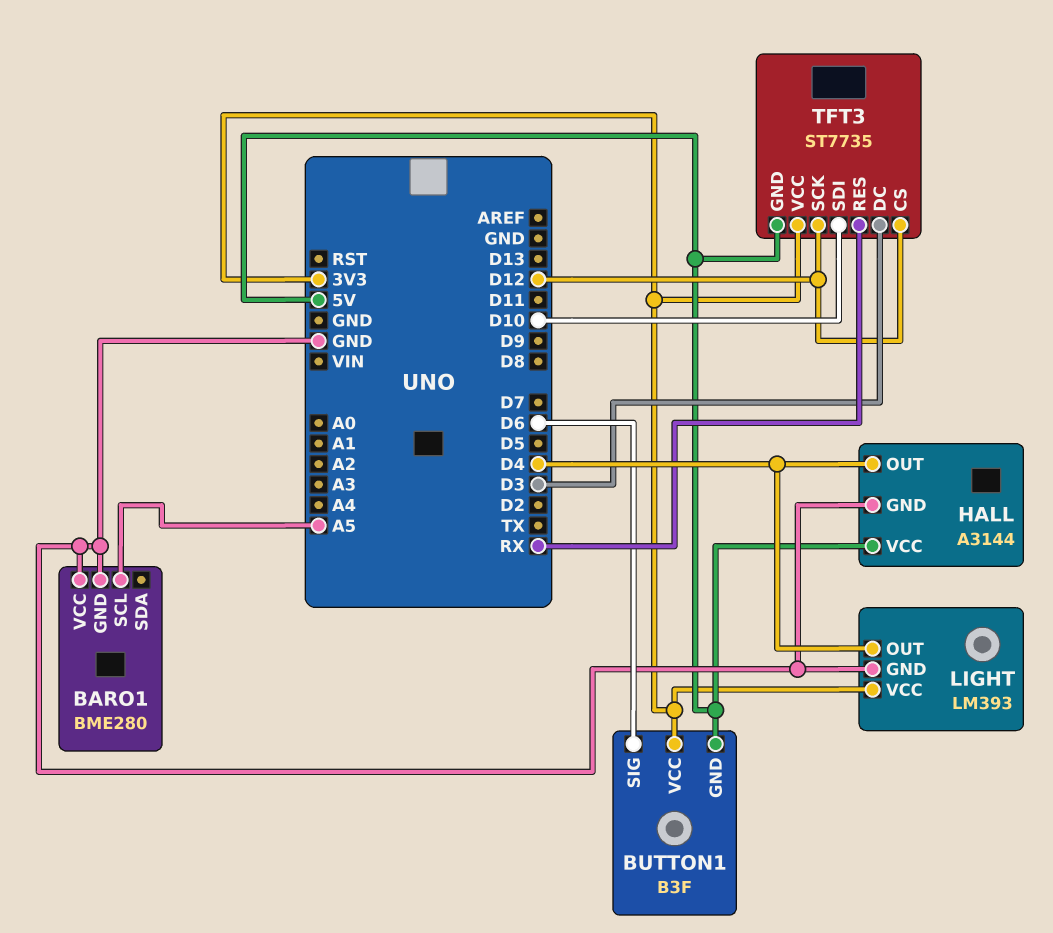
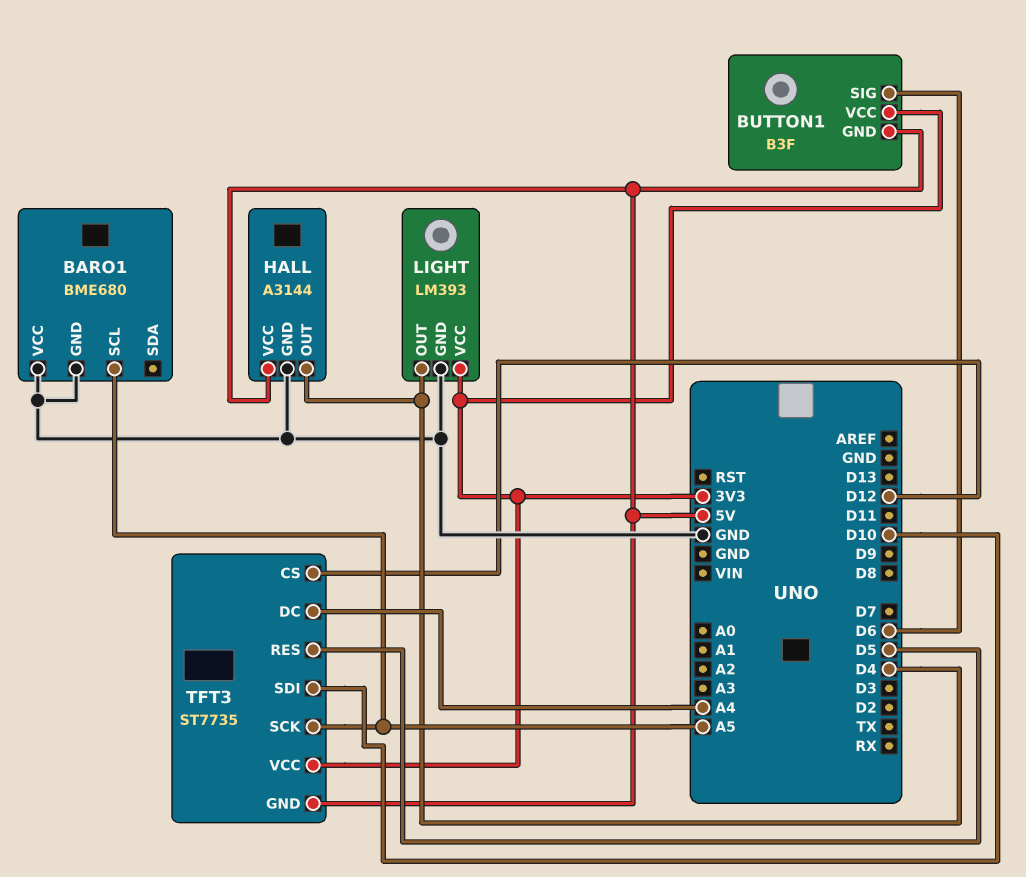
BARO1: BME280 -> BME680
TFT3 pin DC: D3 -> A4
TFT3 pin RES: RX -> D5
TFT3 pin SCK: D12 -> A5

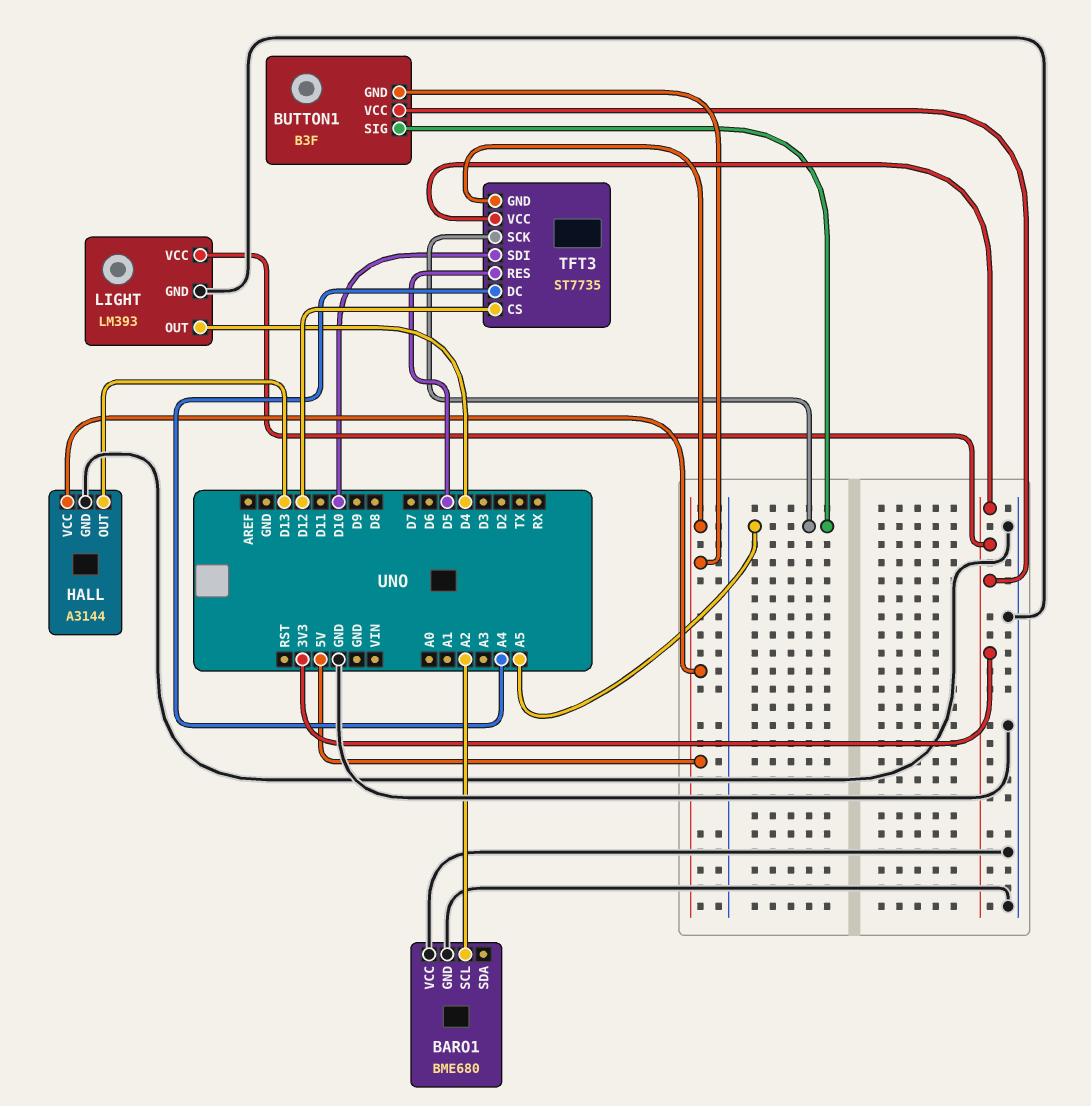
BARO1 pin SCL: A5 -> A2
BUTTON1 pin SIG: D6 -> A5
HALL pin OUT: D4 -> D13

